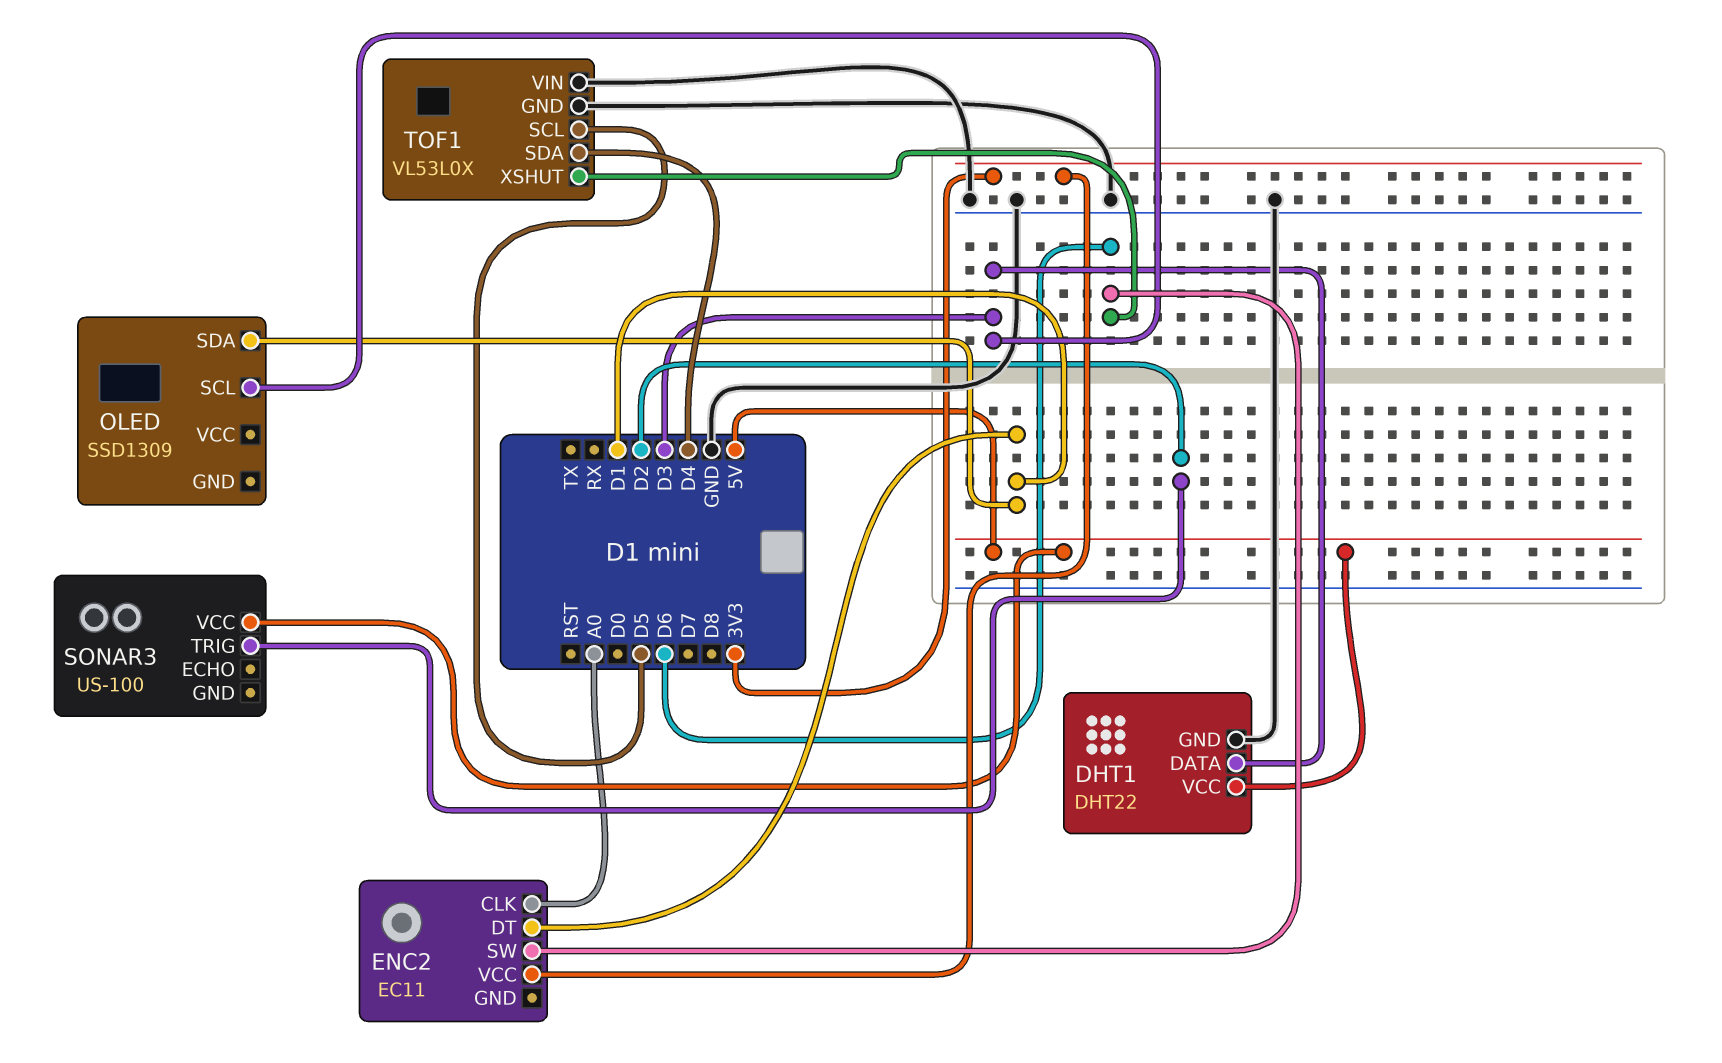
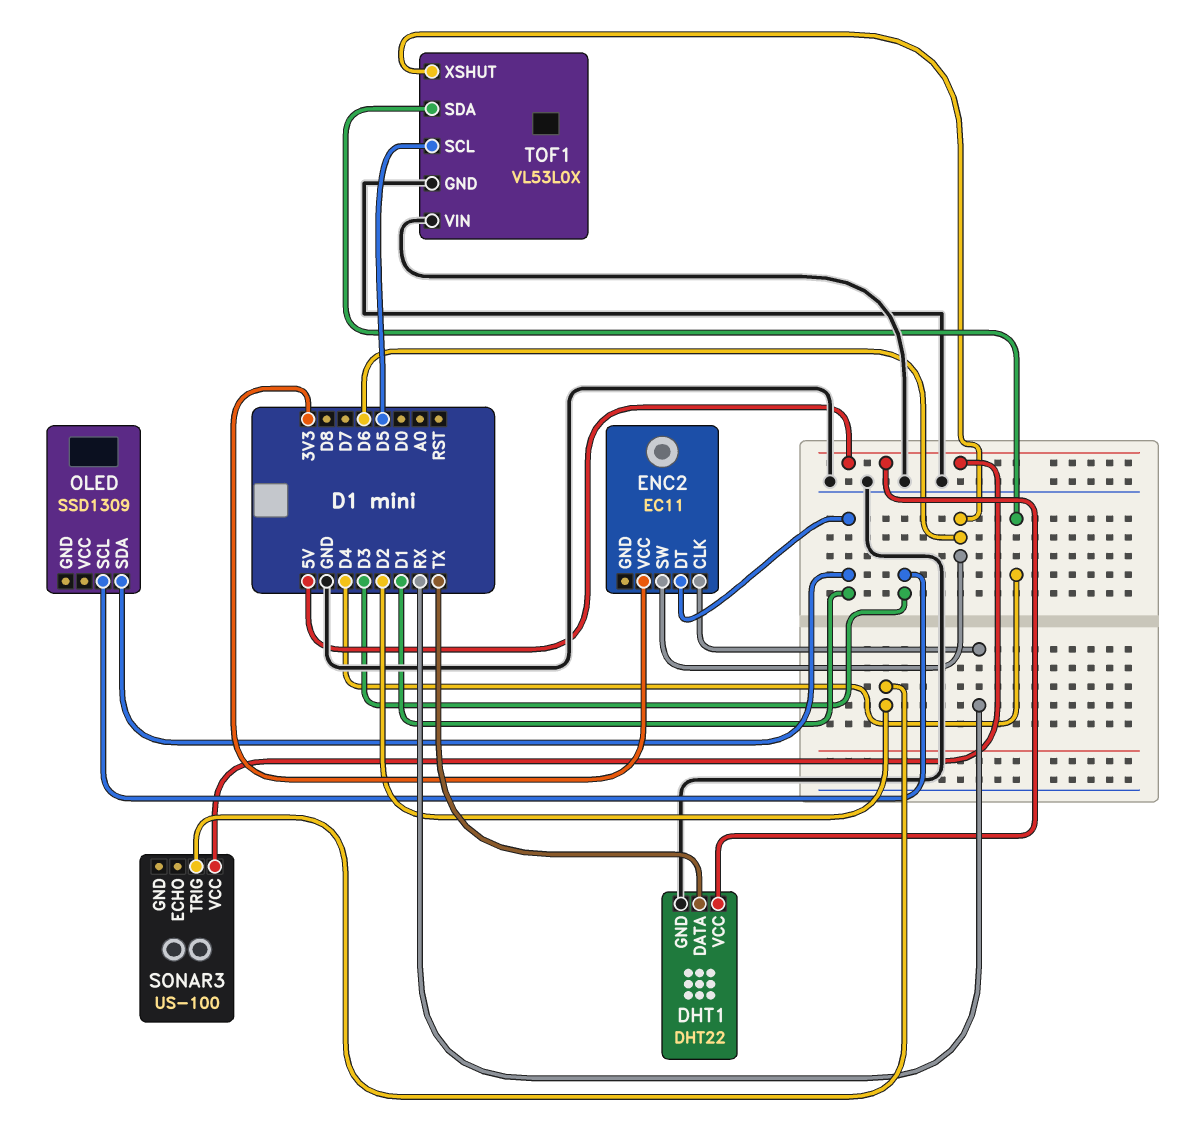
DHT1 pin DATA: D3 -> TX
ENC2 pin CLK: A0 -> RX

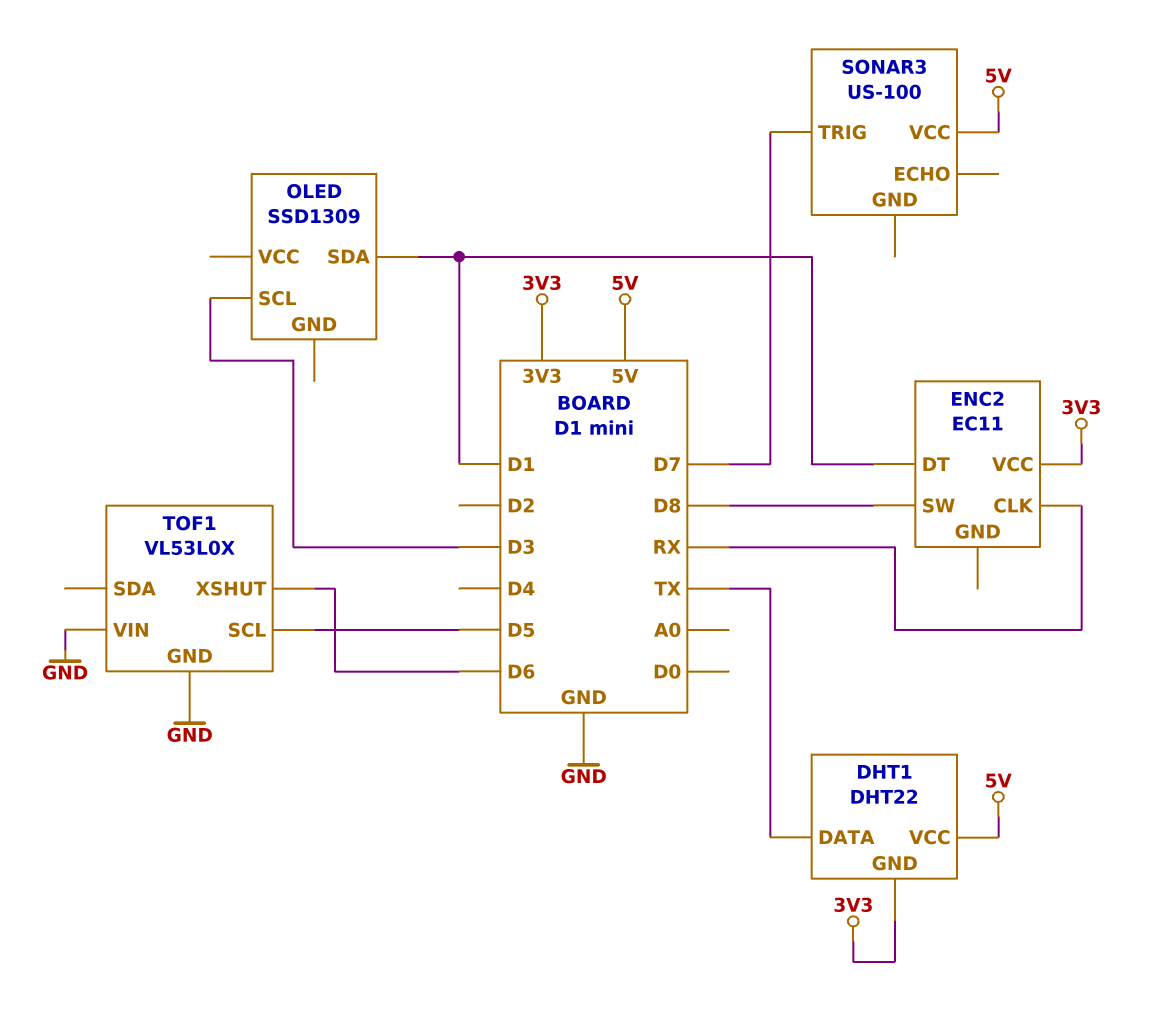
DHT1 pin GND: GND -> 3V3
ENC2 pin SW: D6 -> D8
SONAR3 pin TRIG: D2 -> D7
TOF1 pin SDA: D4 -> none

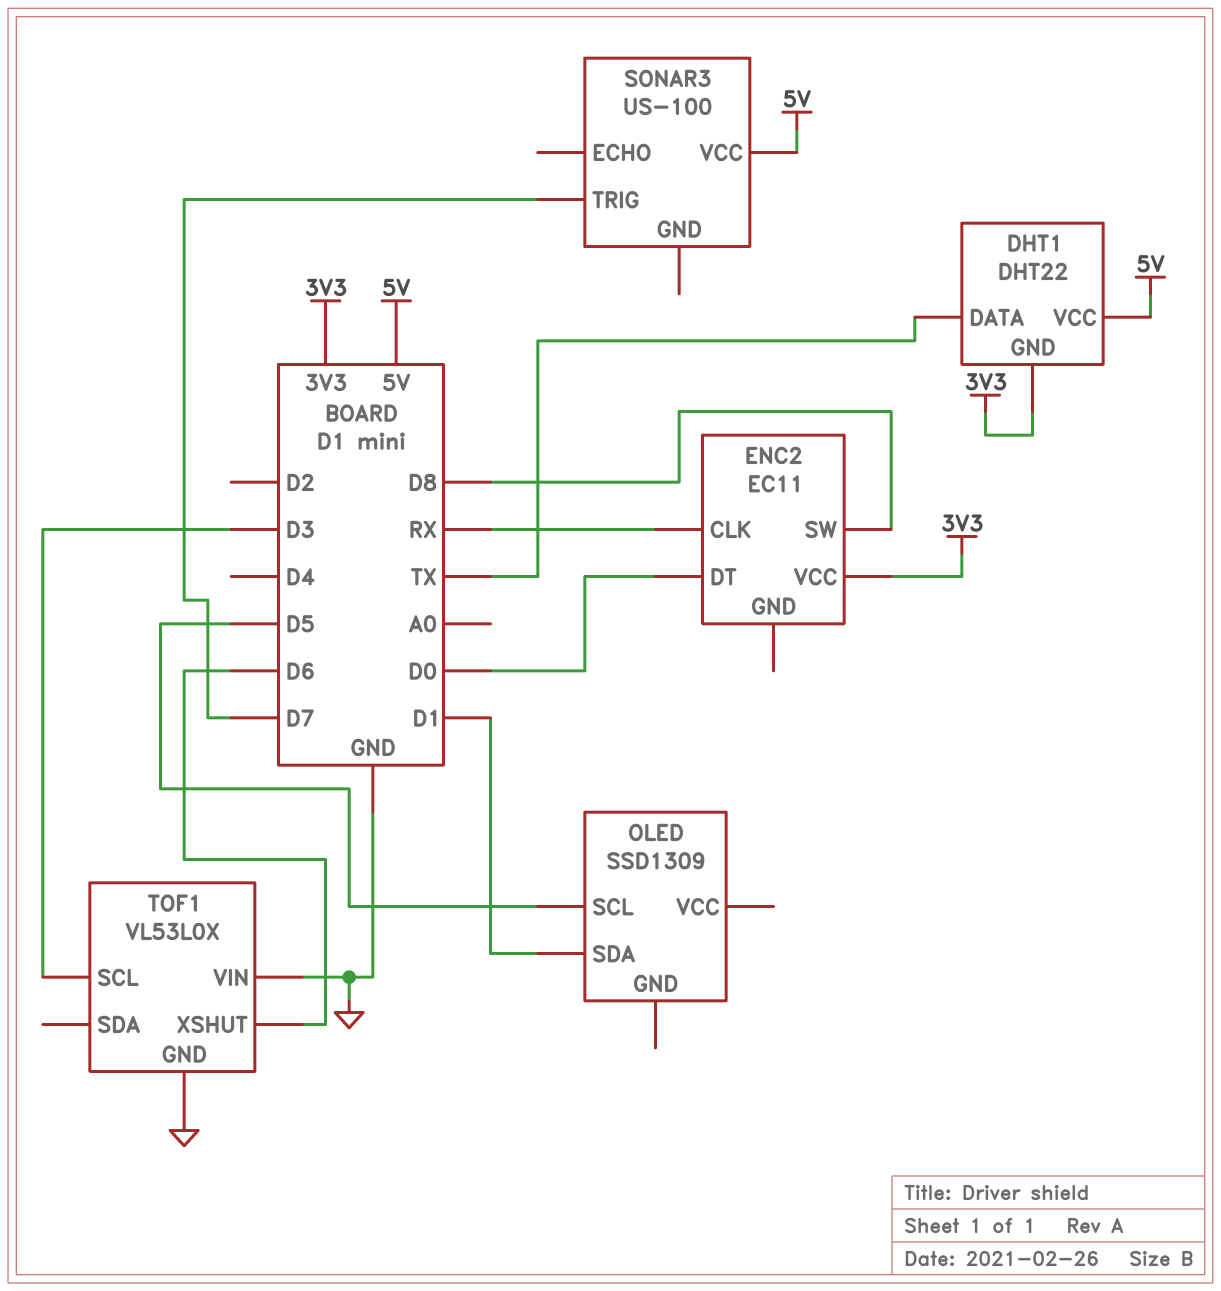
ENC2 pin DT: D1 -> D0
OLED pin SCL: D3 -> D5
TOF1 pin SCL: D5 -> D3

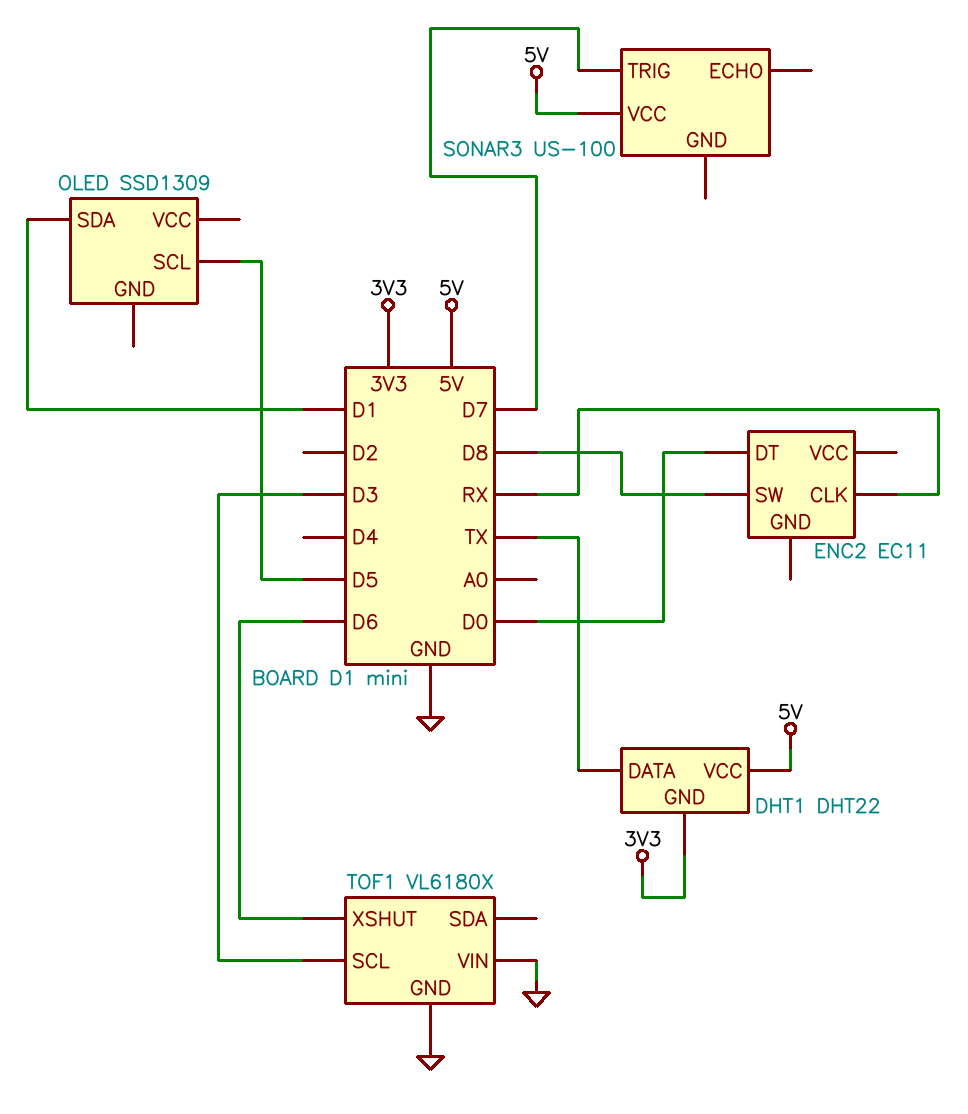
ENC2 pin VCC: 3V3 -> none
TOF1: VL53L0X -> VL6180X

